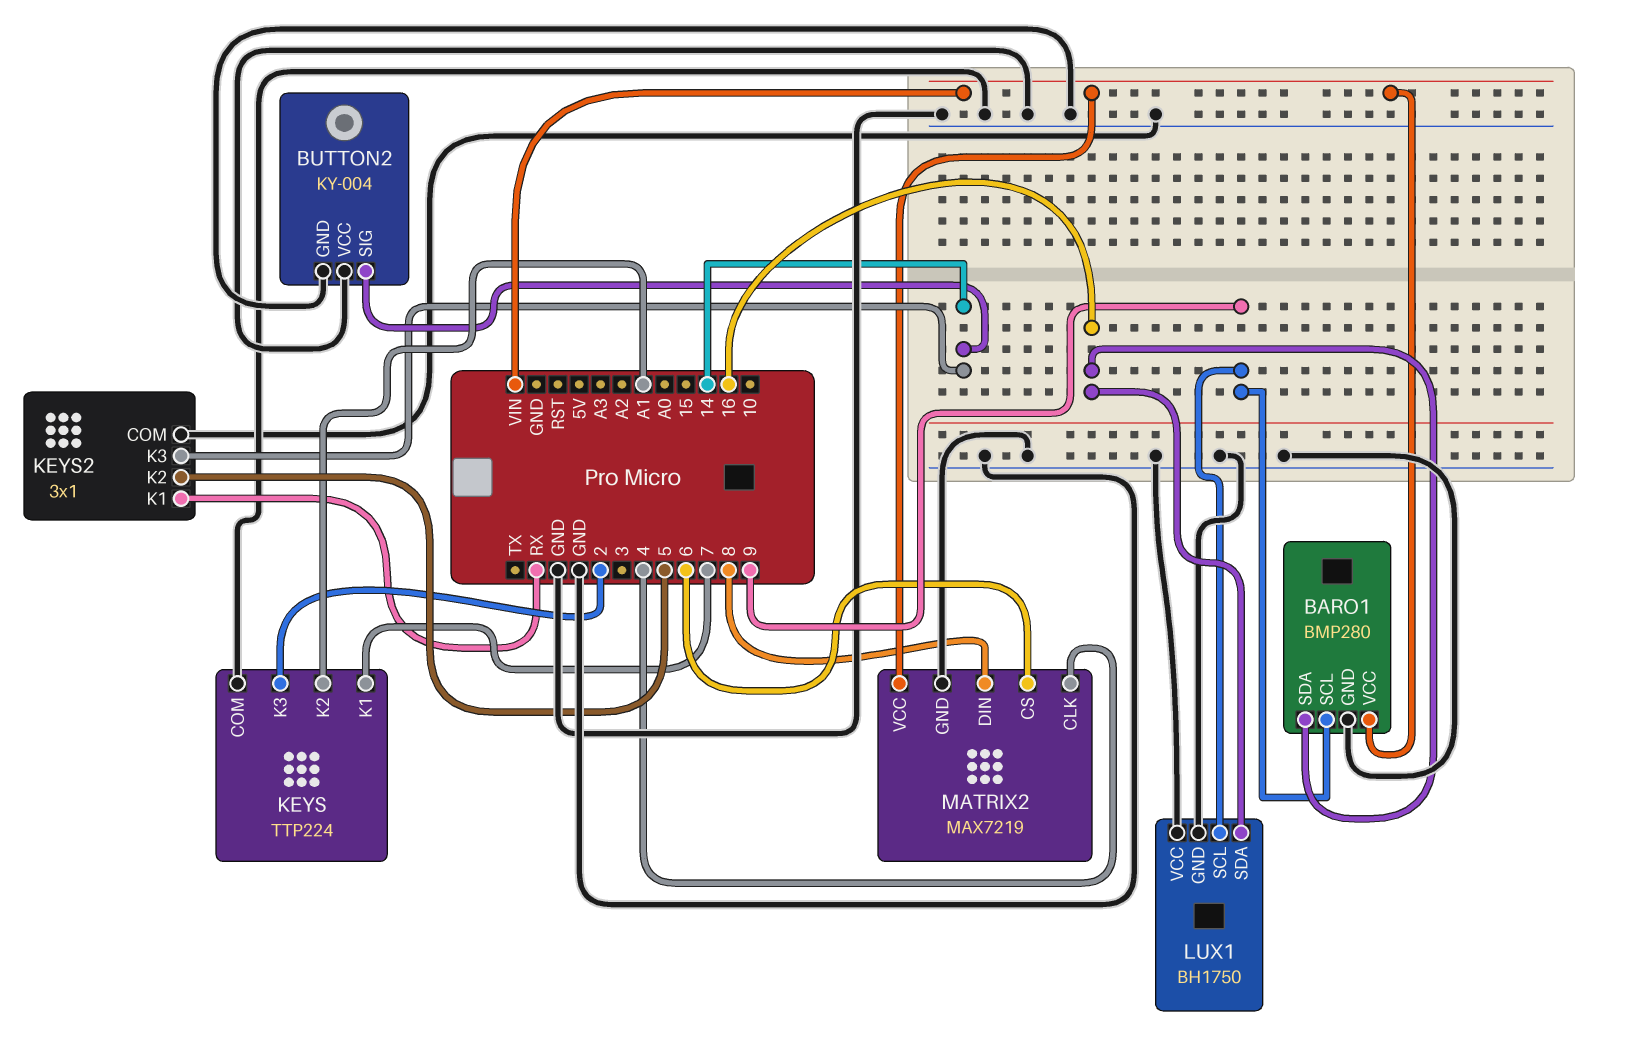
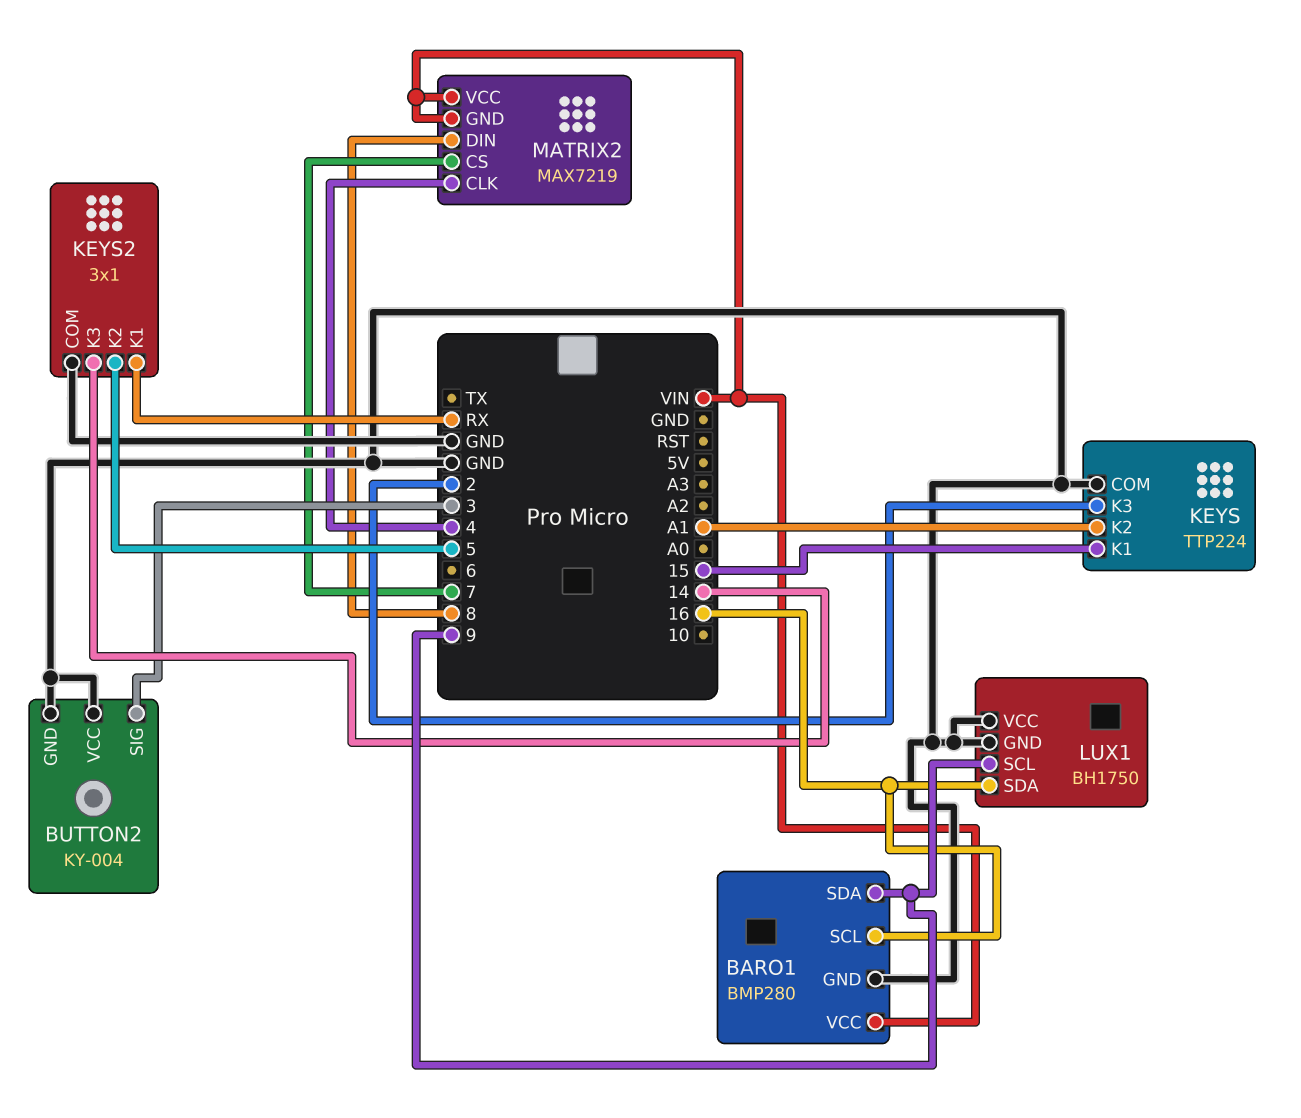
BARO1 pin SCL: 9 -> 16
BARO1 pin SDA: 16 -> 9
BUTTON2 pin SIG: 14 -> 3
KEYS pin K1: 7 -> 15
MATRIX2 pin CS: 6 -> 7
MATRIX2 pin GND: GND -> VIN

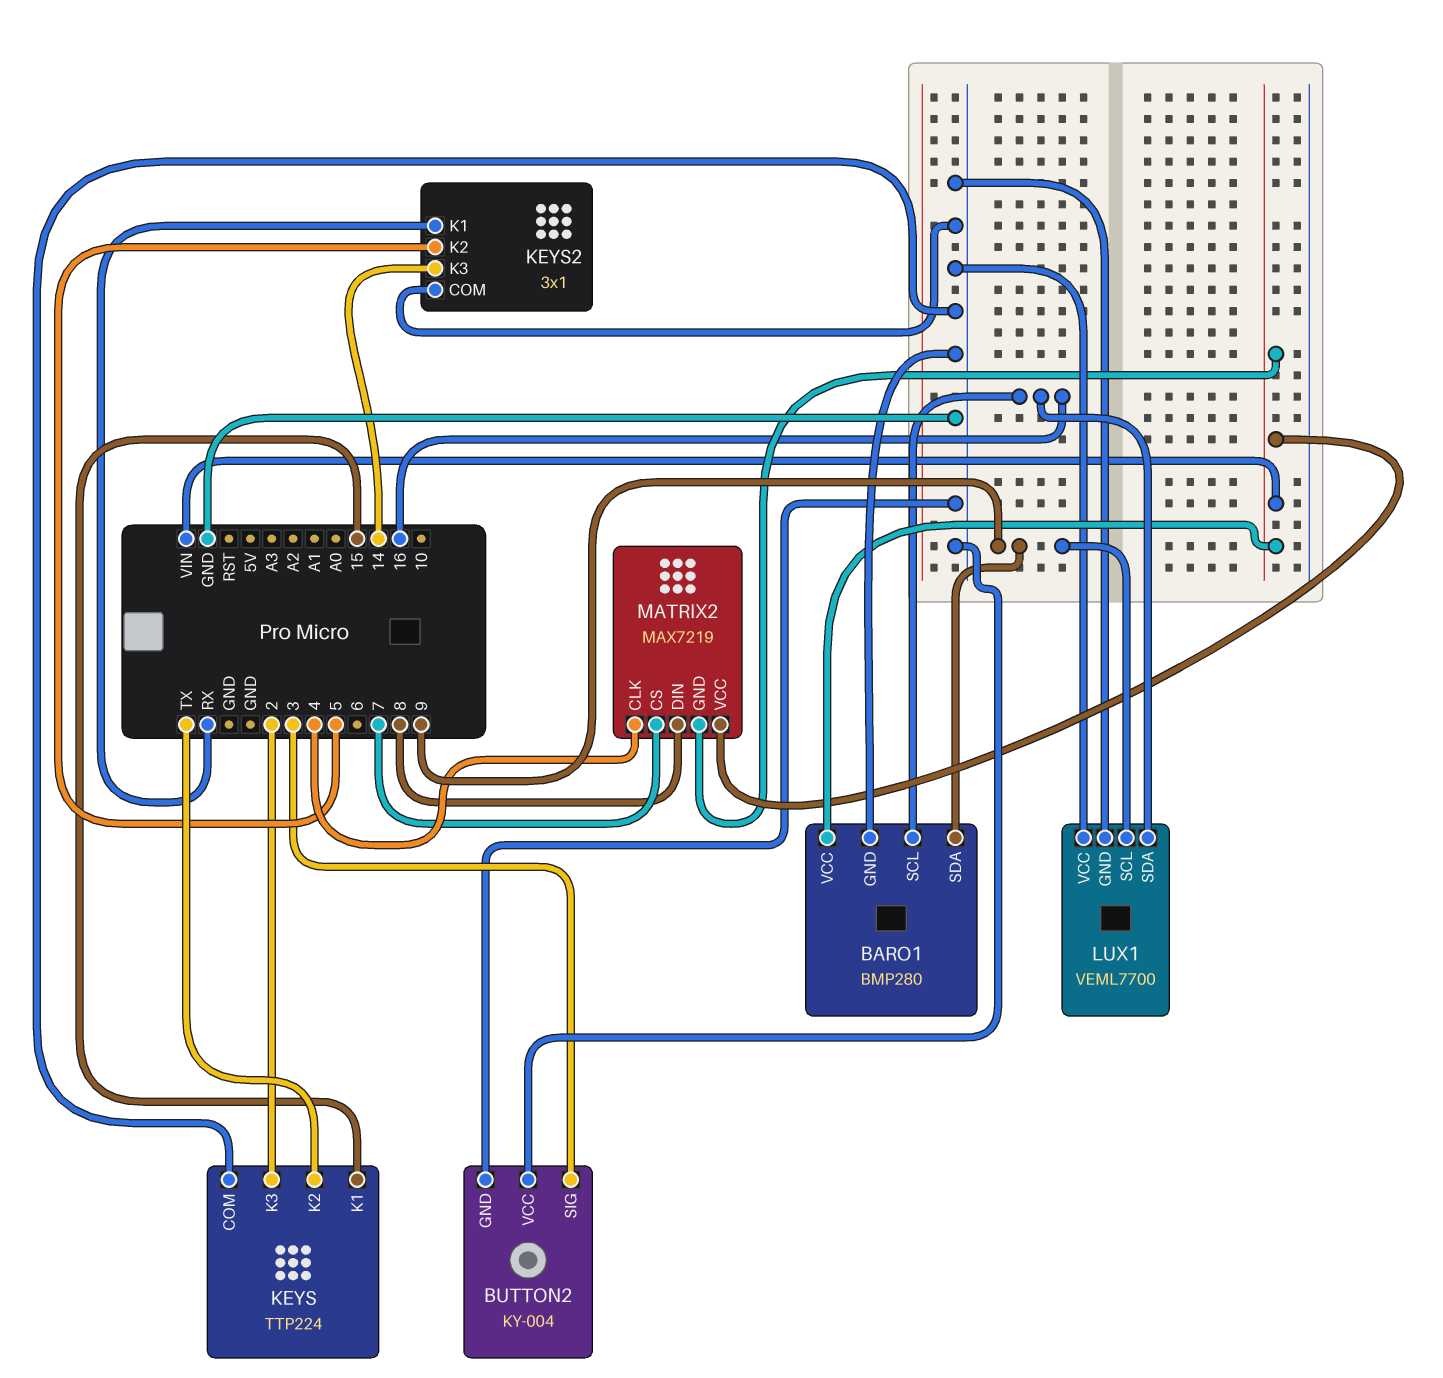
KEYS pin K2: A1 -> TX
LUX1: BH1750 -> VEML7700

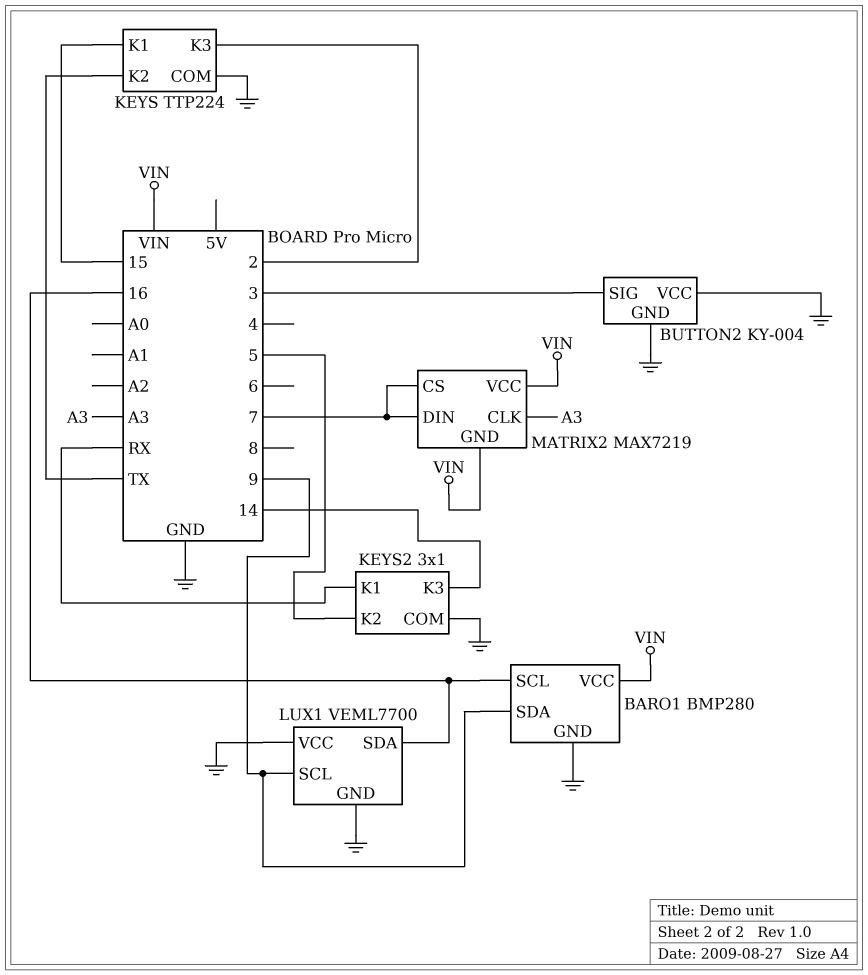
MATRIX2 pin CLK: 4 -> A3
MATRIX2 pin DIN: 8 -> 7

